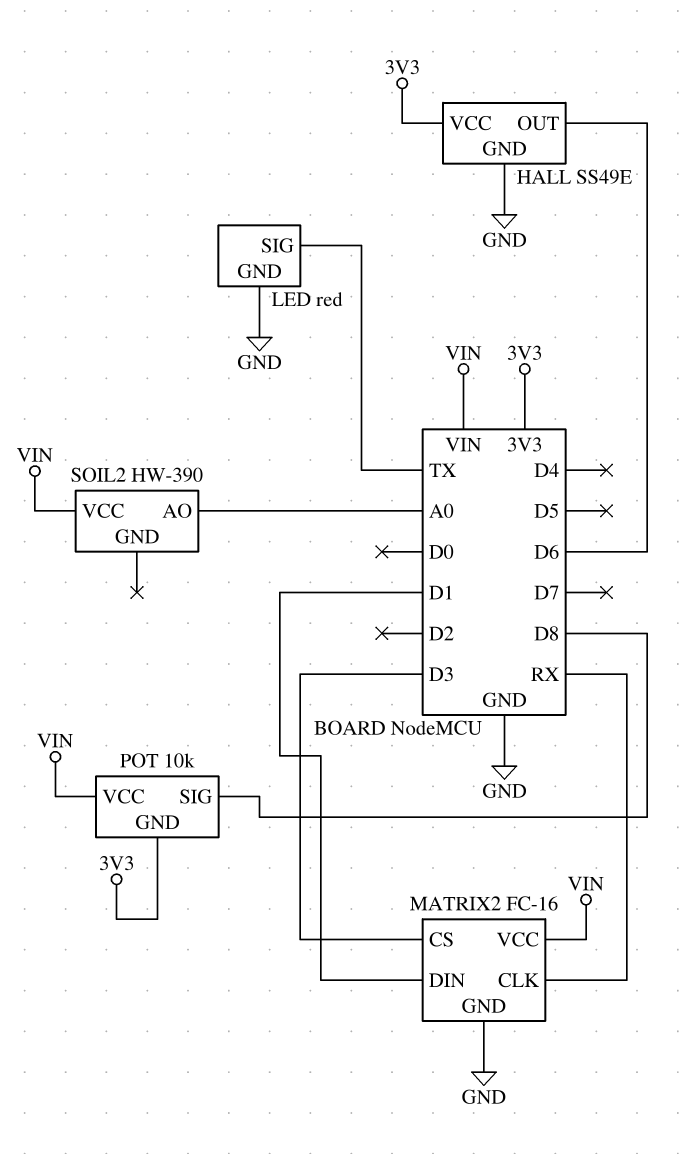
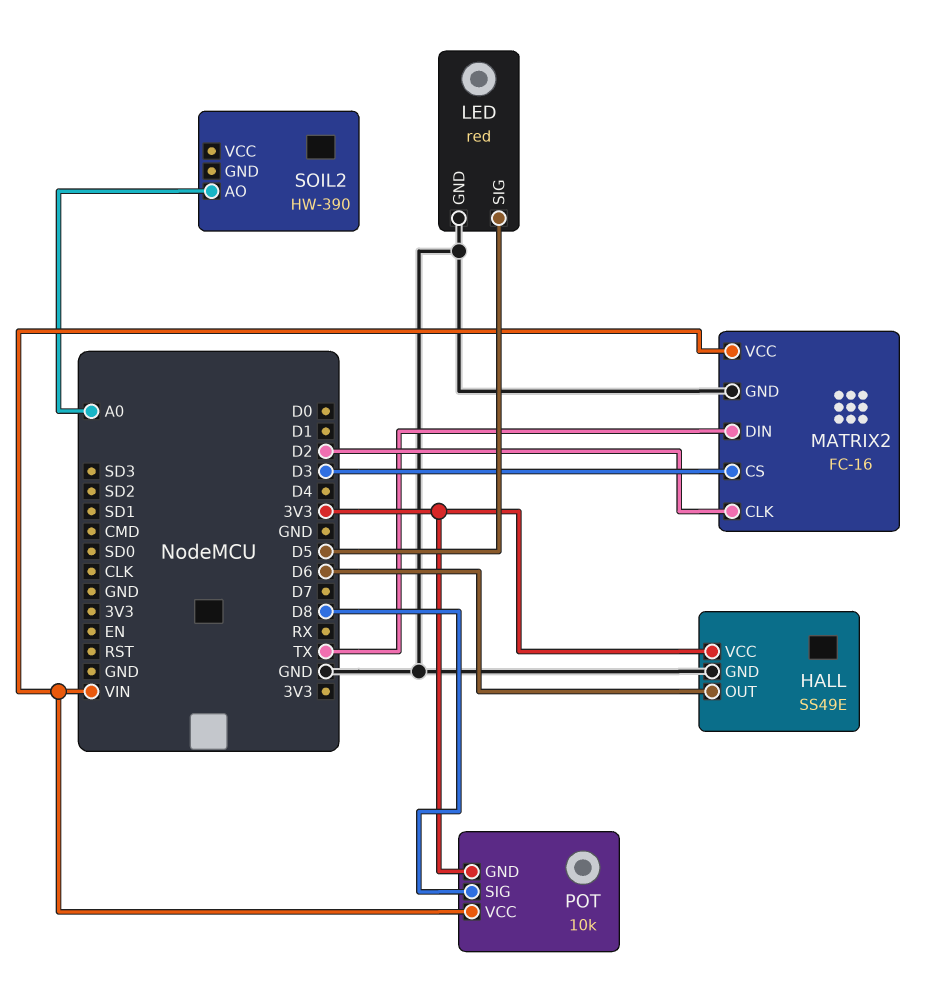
LED pin SIG: TX -> D5
MATRIX2 pin CLK: RX -> D2
MATRIX2 pin DIN: D1 -> TX
SOIL2 pin VCC: VIN -> none

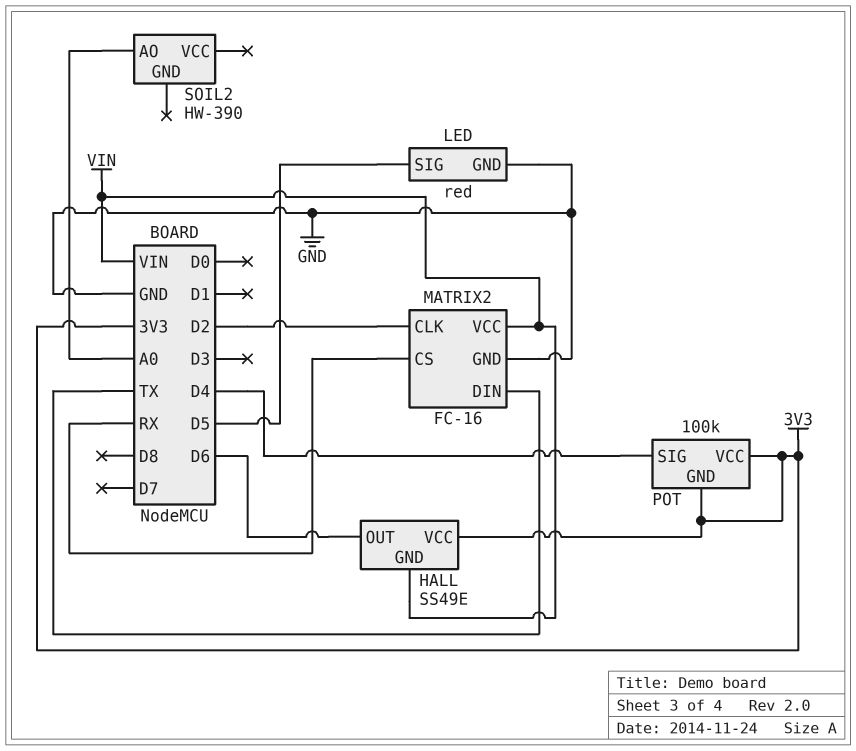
HALL pin GND: GND -> VIN
MATRIX2 pin CS: D3 -> RX
POT: 10k -> 100k
POT pin SIG: D8 -> D4
POT pin VCC: VIN -> 3V3

